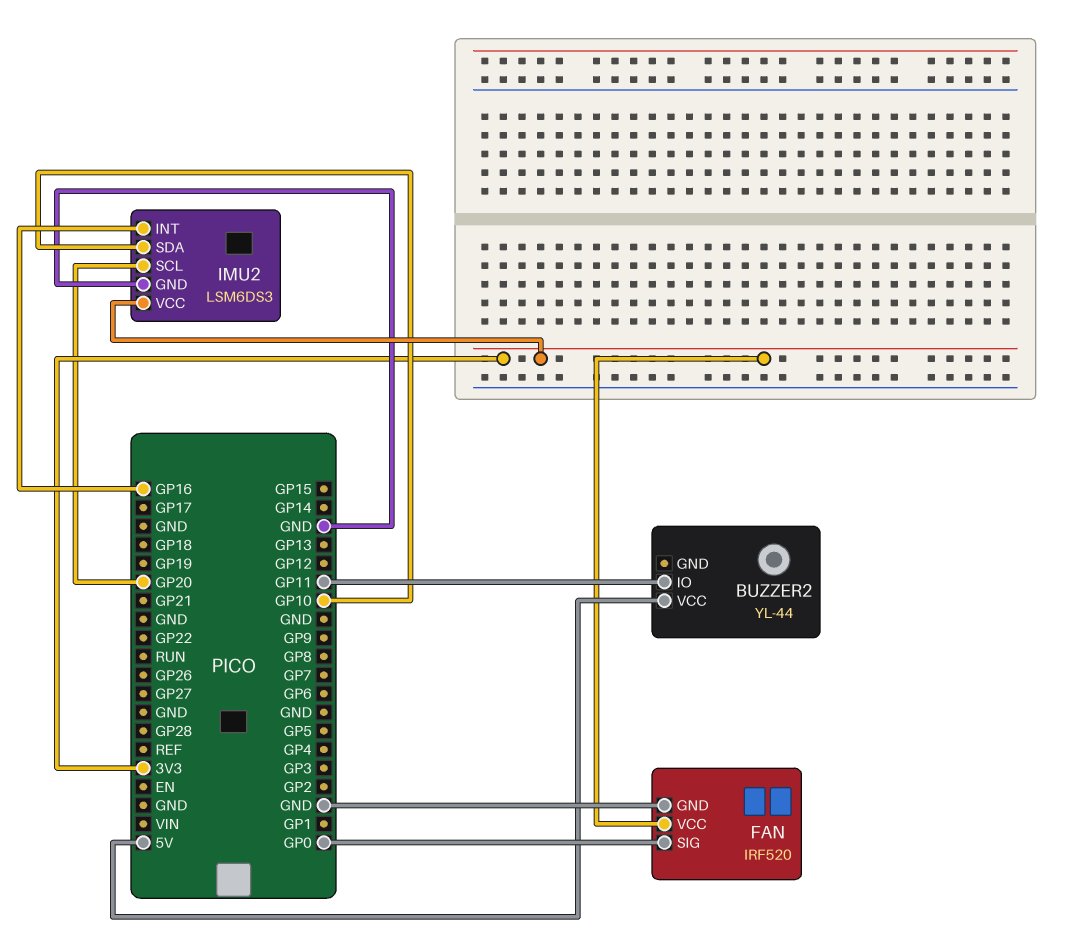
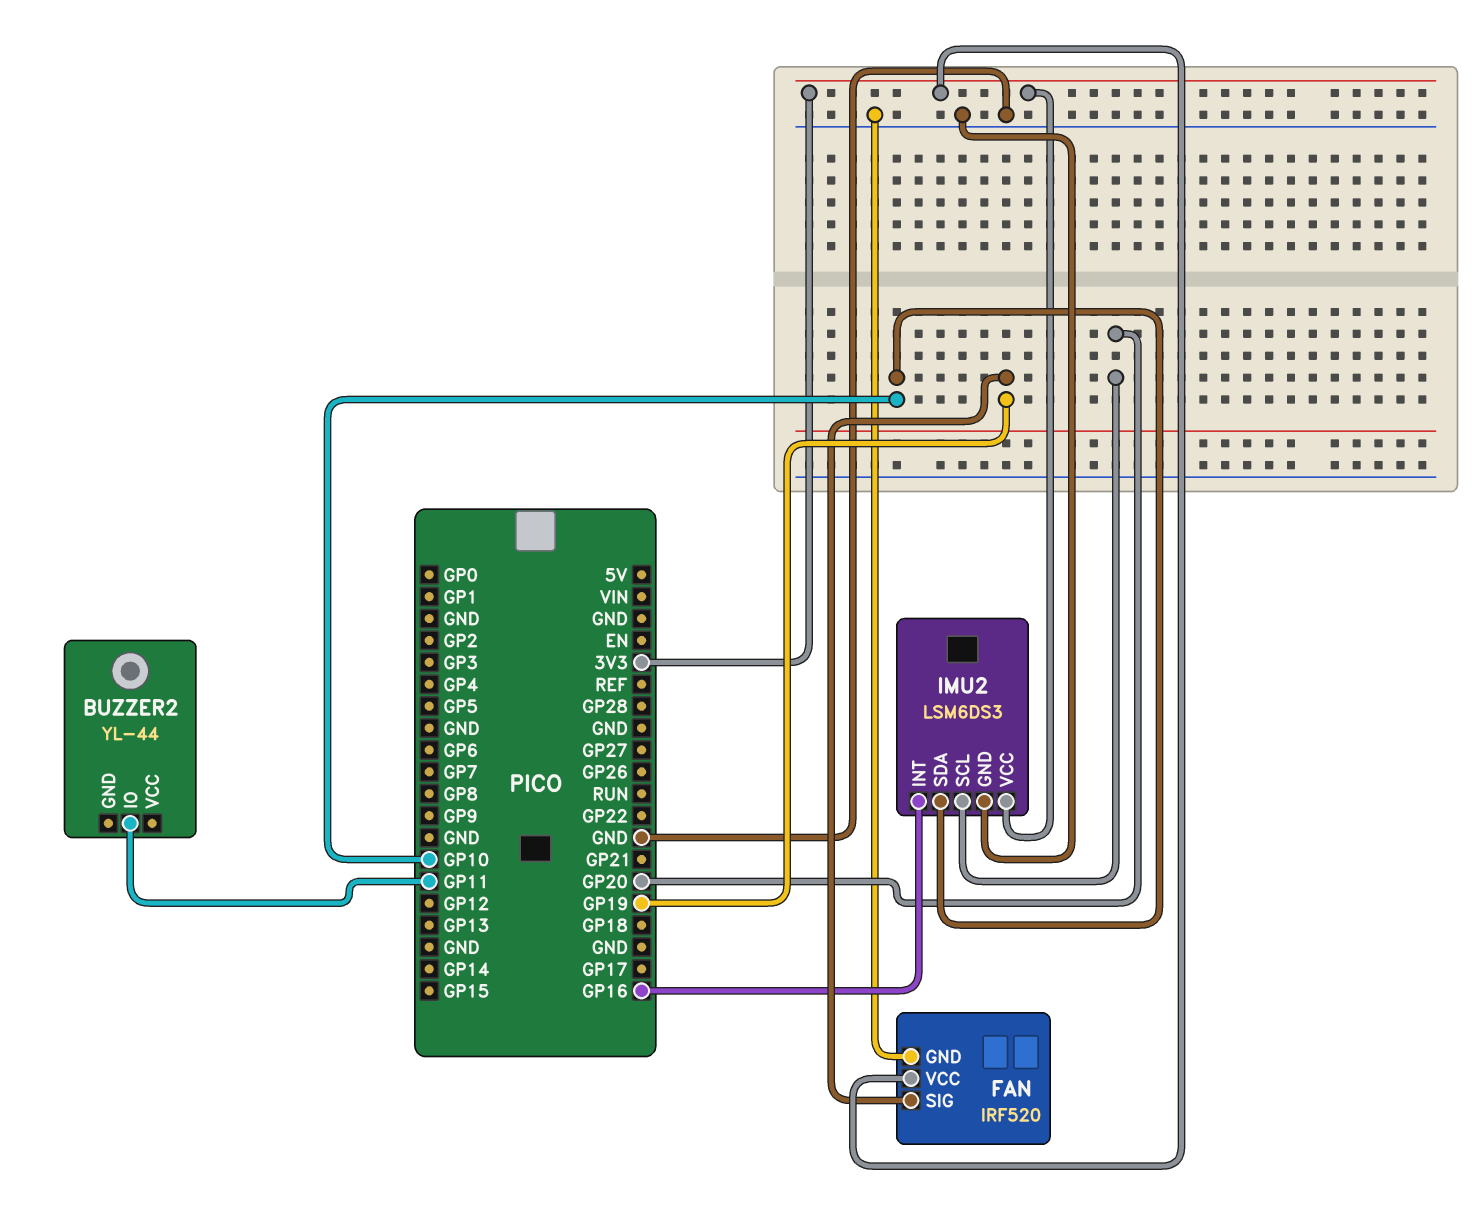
BUZZER2 pin VCC: 5V -> none
FAN pin SIG: GP0 -> GP19

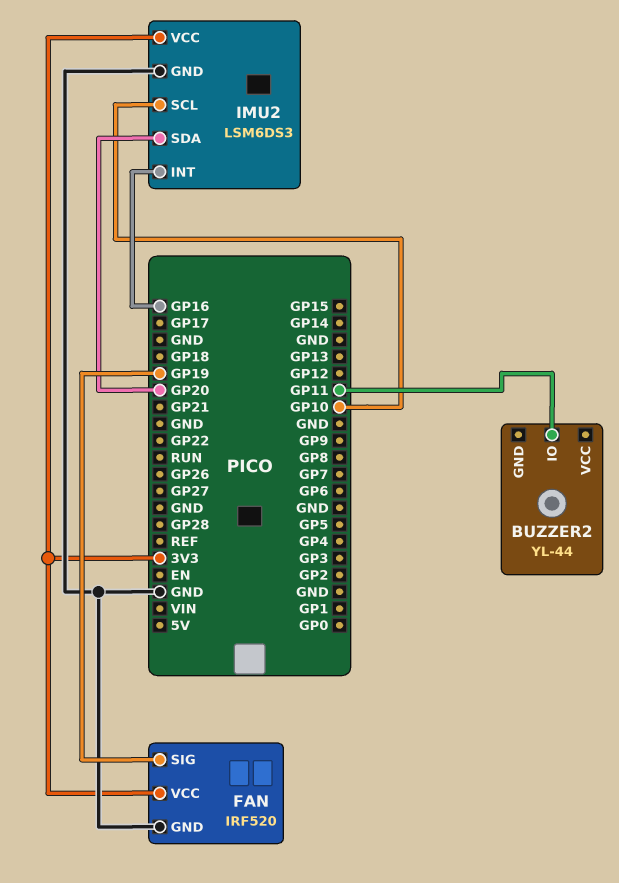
IMU2 pin SCL: GP20 -> GP10
IMU2 pin SDA: GP10 -> GP20

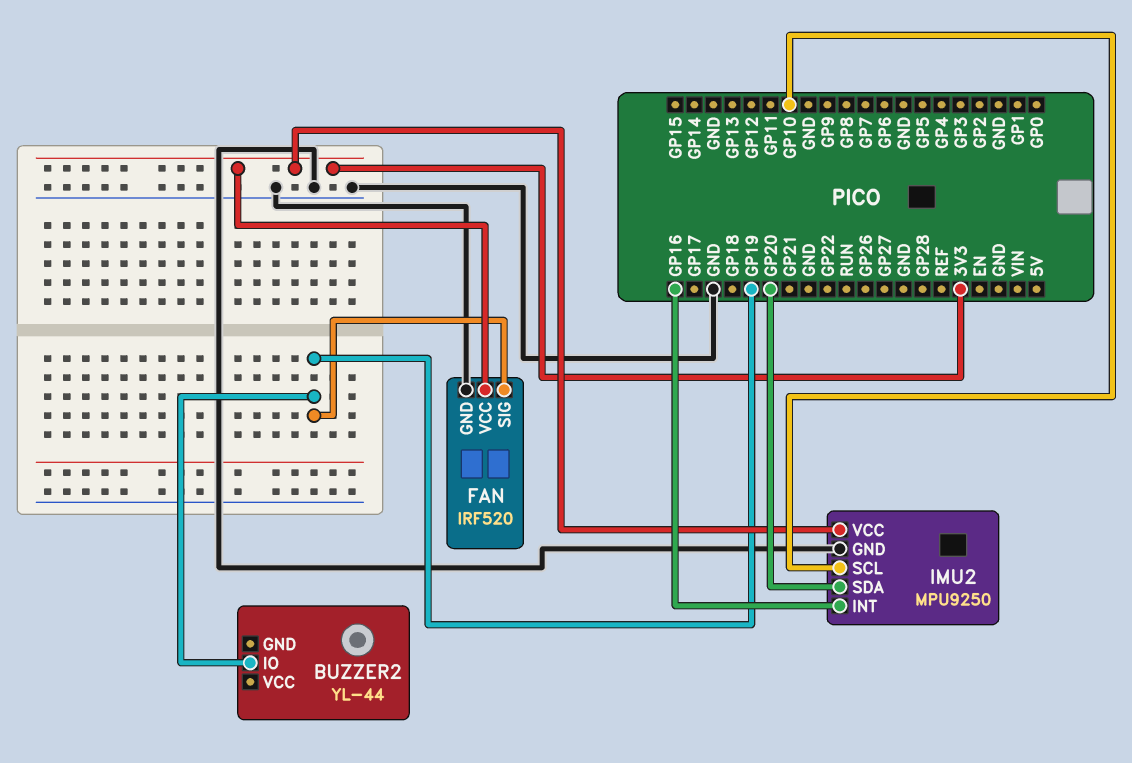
BUZZER2 pin IO: GP11 -> GP19
IMU2: LSM6DS3 -> MPU9250

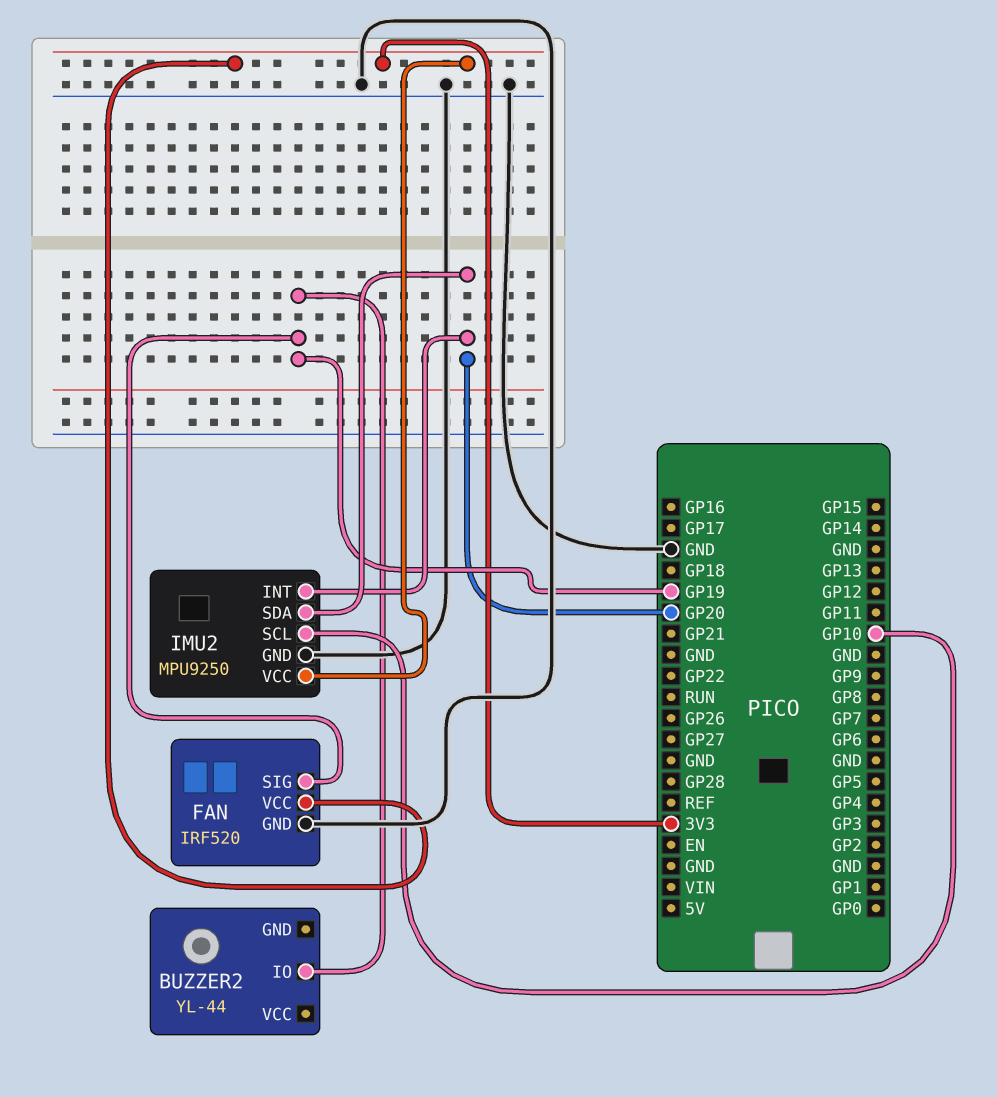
IMU2 pin INT: GP16 -> GP20

